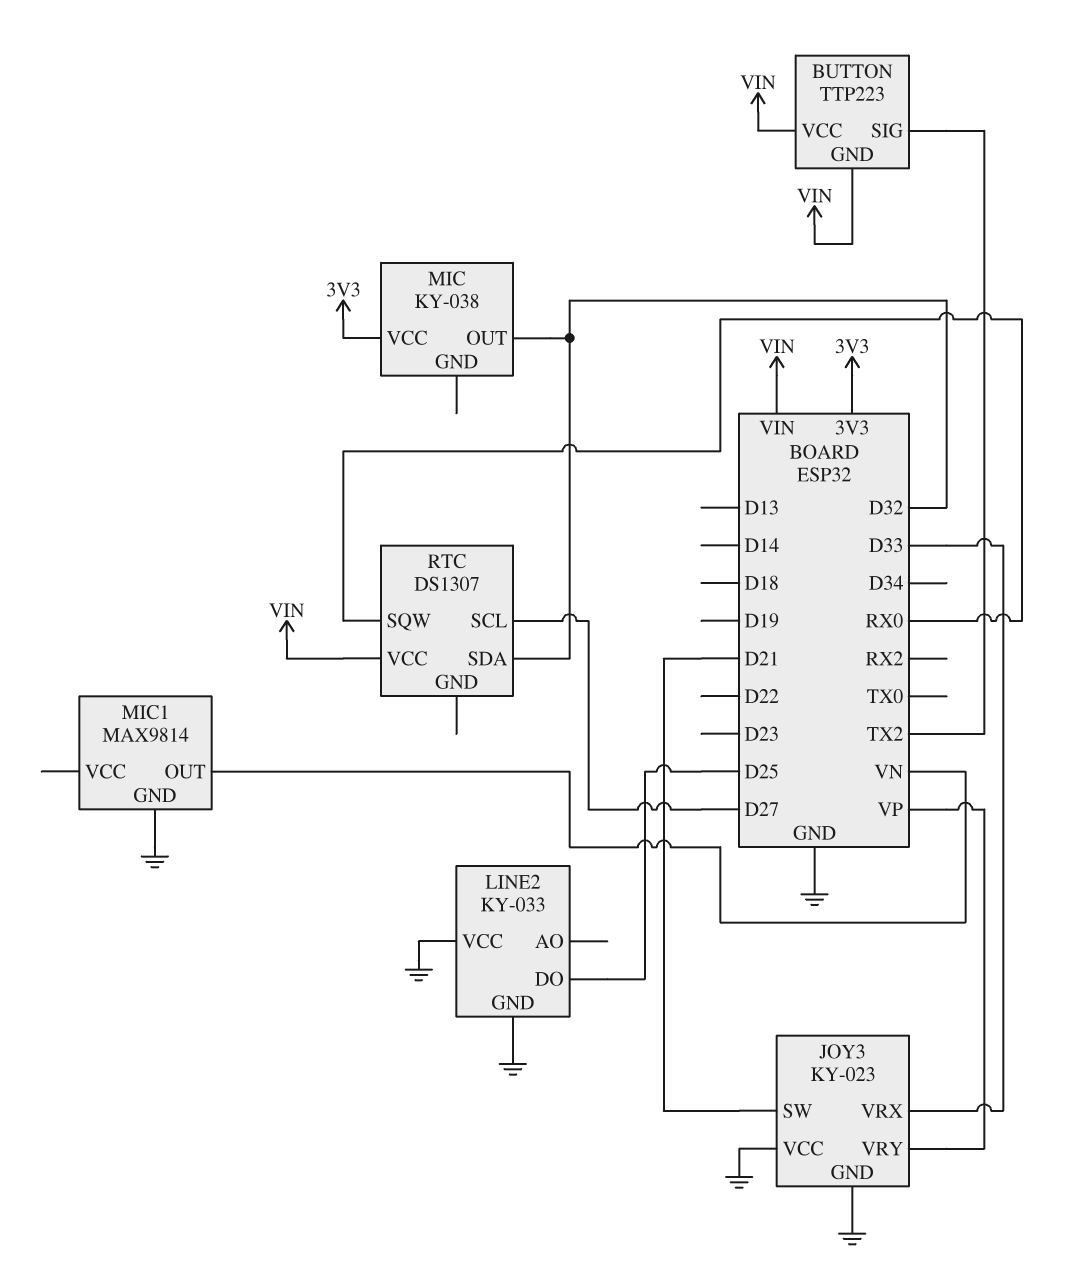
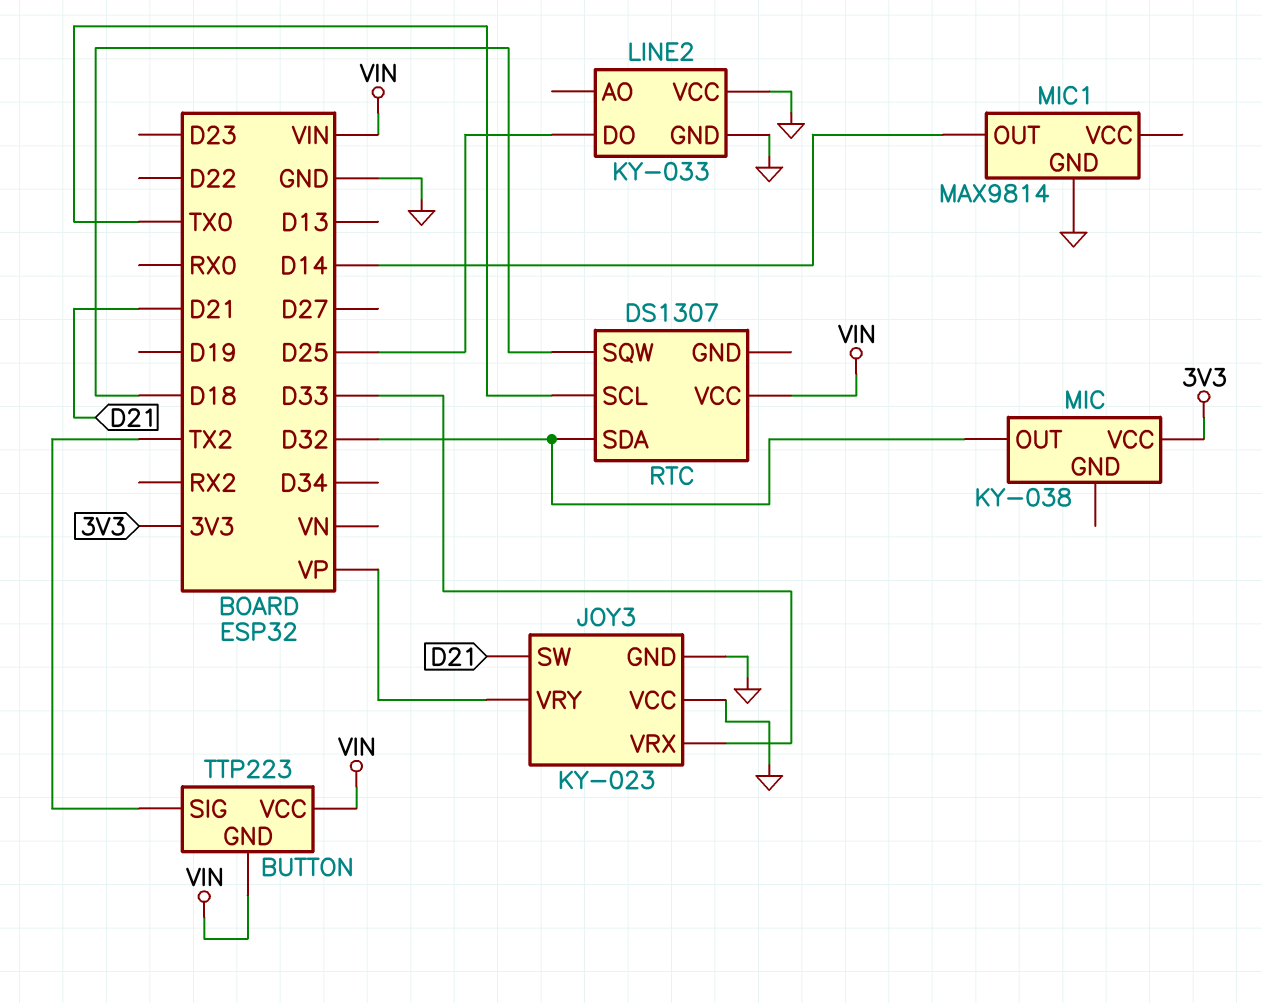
MIC1 pin OUT: VN -> D14
RTC pin SCL: D27 -> TX0
RTC pin SQW: RX0 -> D18

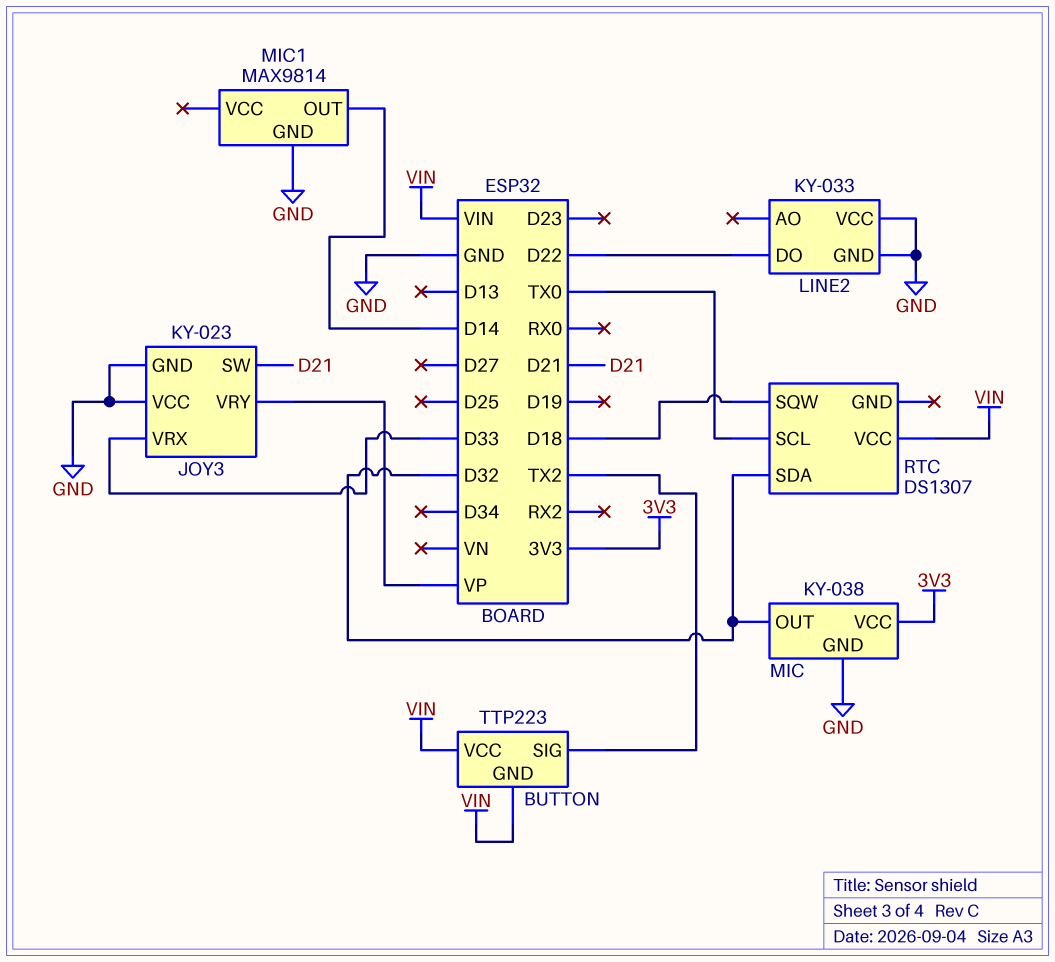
LINE2 pin DO: D25 -> D22
MIC pin GND: none -> GND

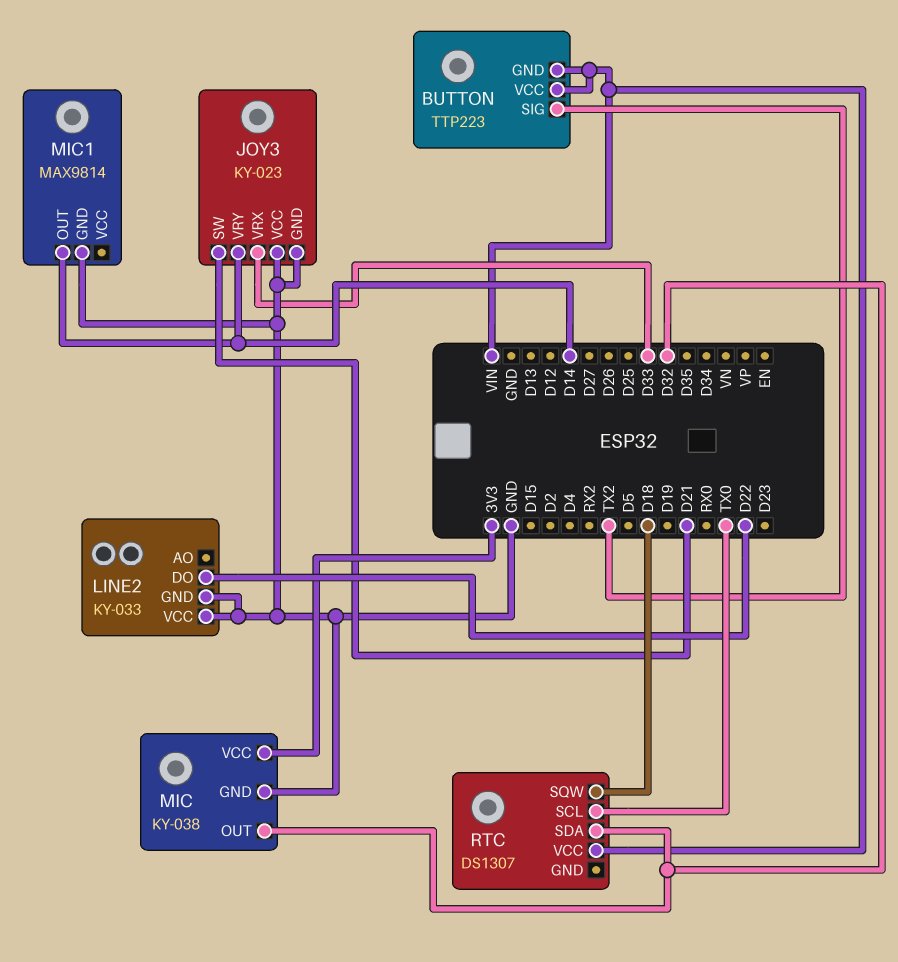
JOY3 pin VRY: VP -> D14

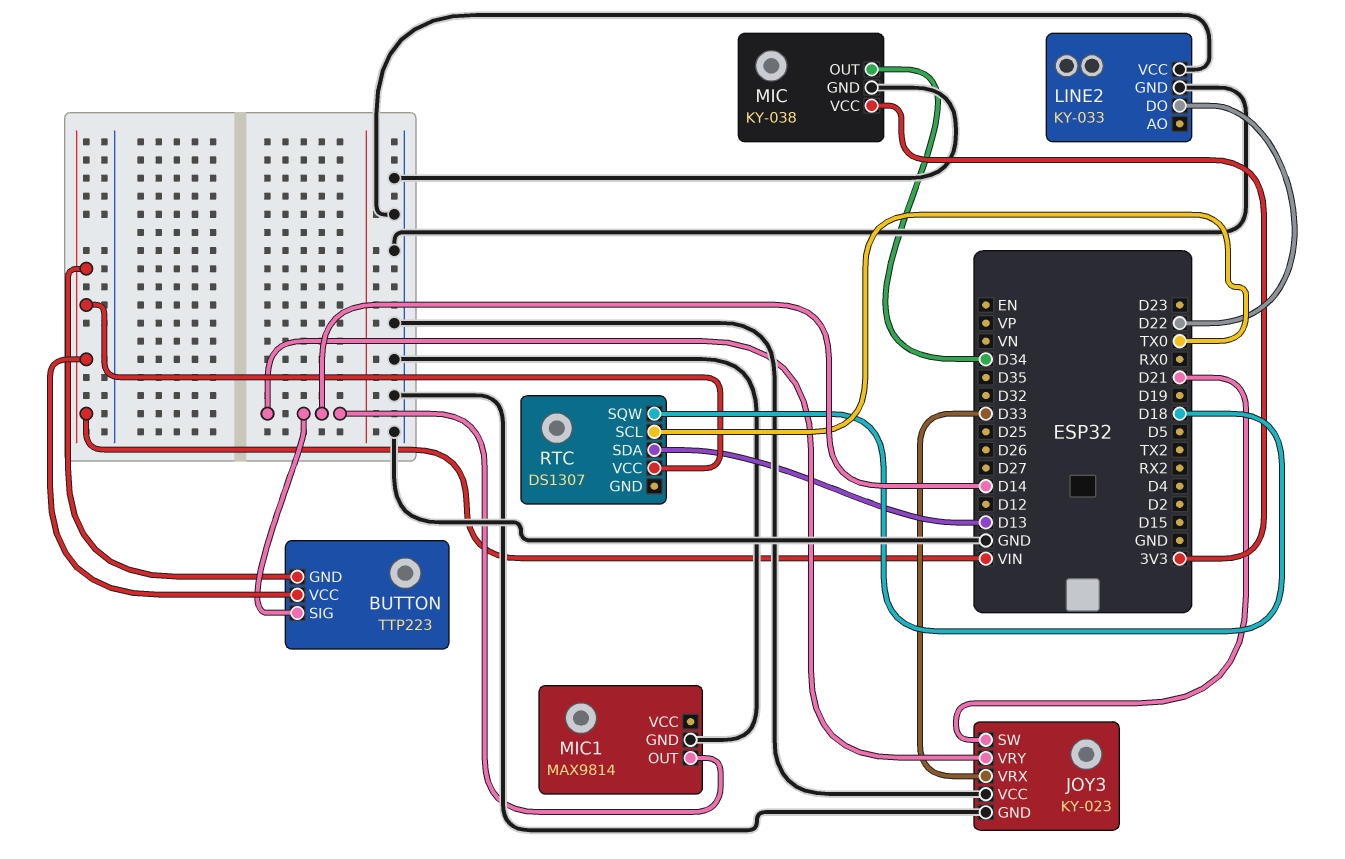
BUTTON pin SIG: TX2 -> D14
MIC pin OUT: D32 -> D34
RTC pin SDA: D32 -> D13

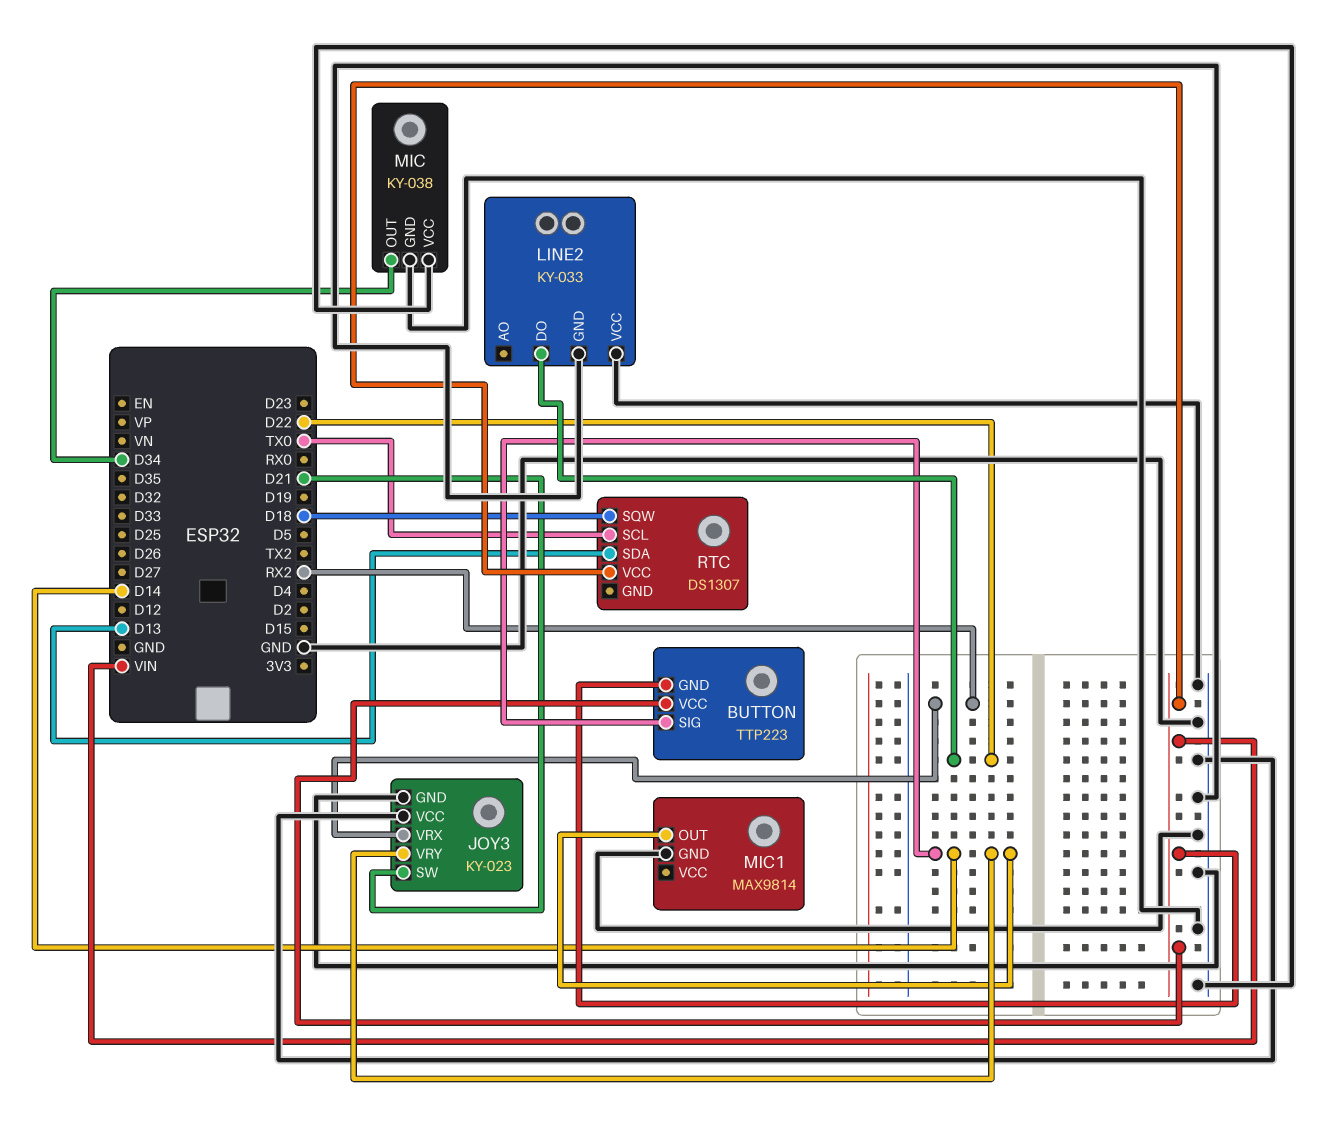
JOY3 pin VRX: D33 -> RX2
MIC pin VCC: 3V3 -> GND

